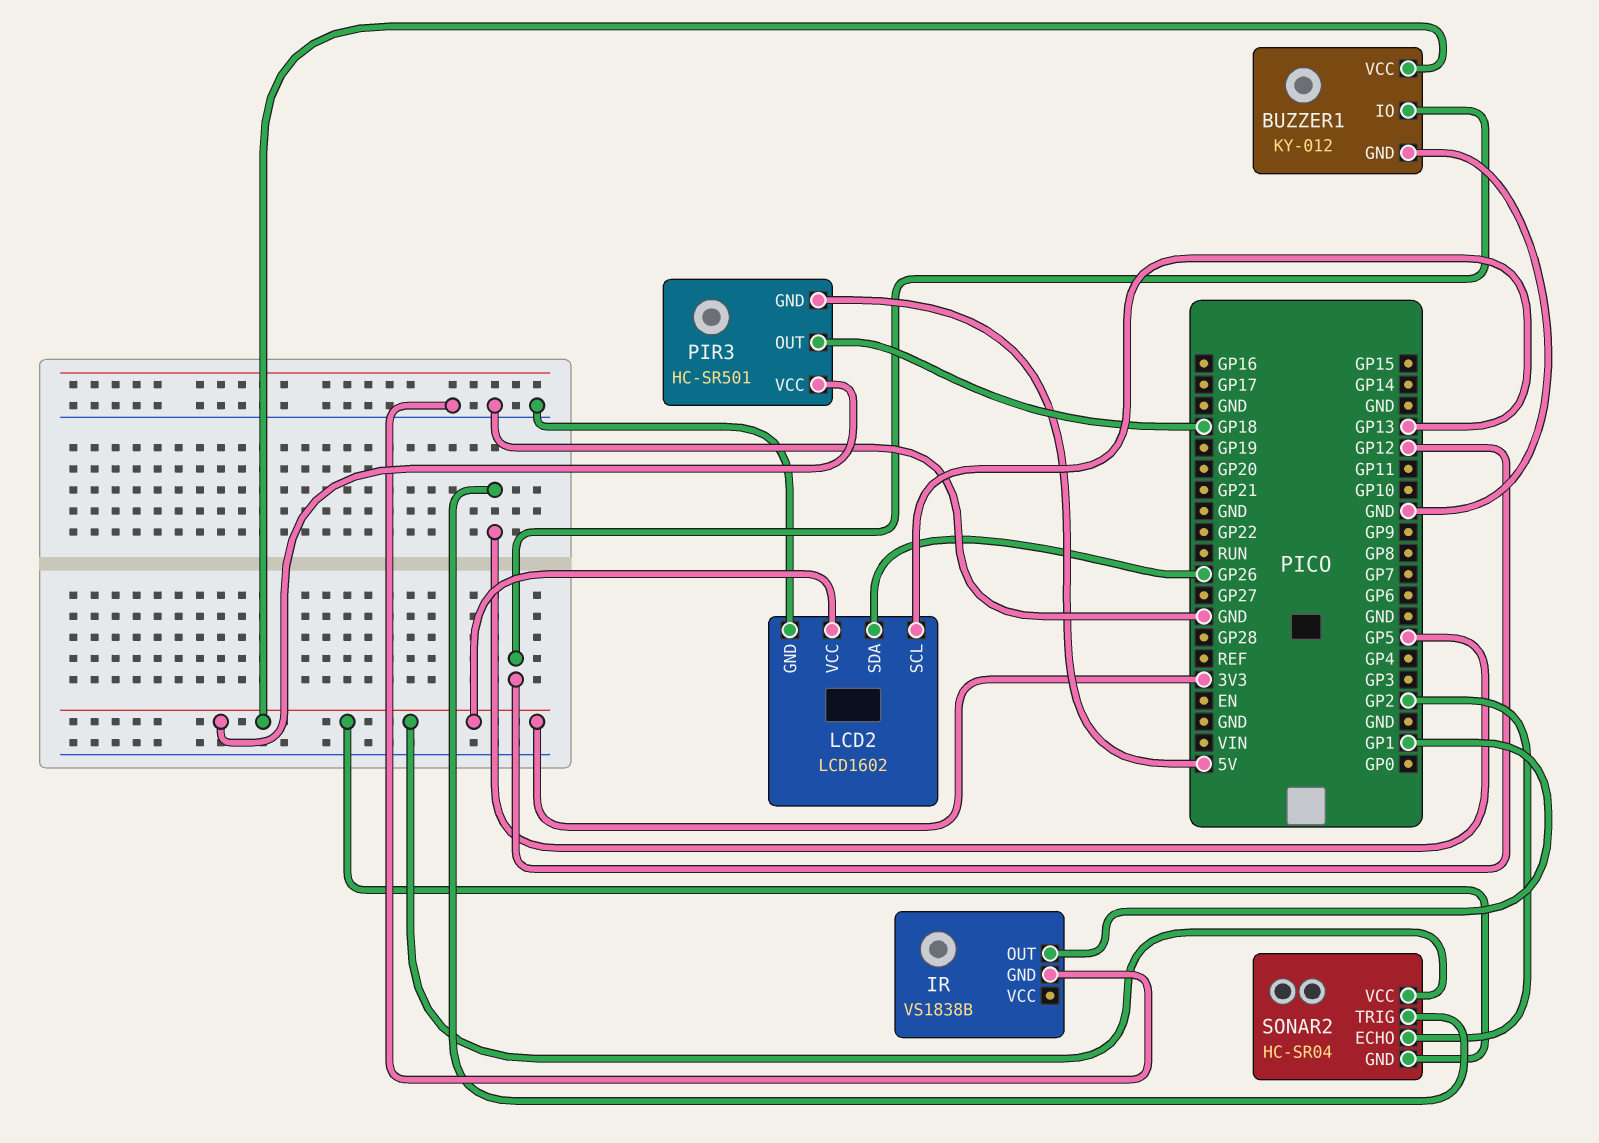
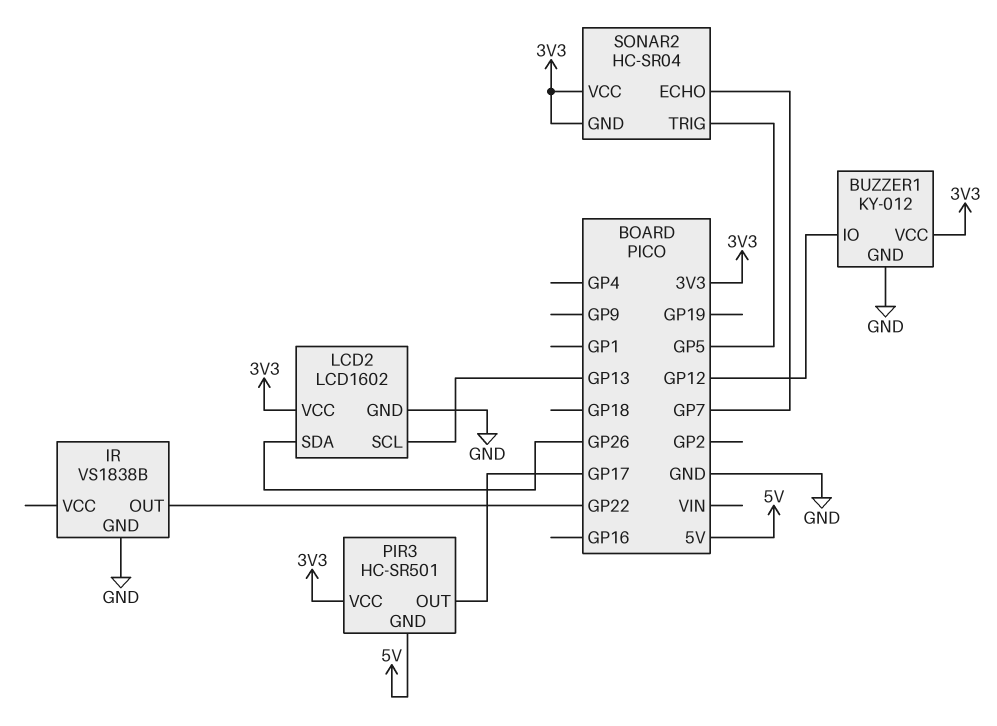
IR pin OUT: GP1 -> GP22
PIR3 pin OUT: GP18 -> GP17
SONAR2 pin ECHO: GP2 -> GP7

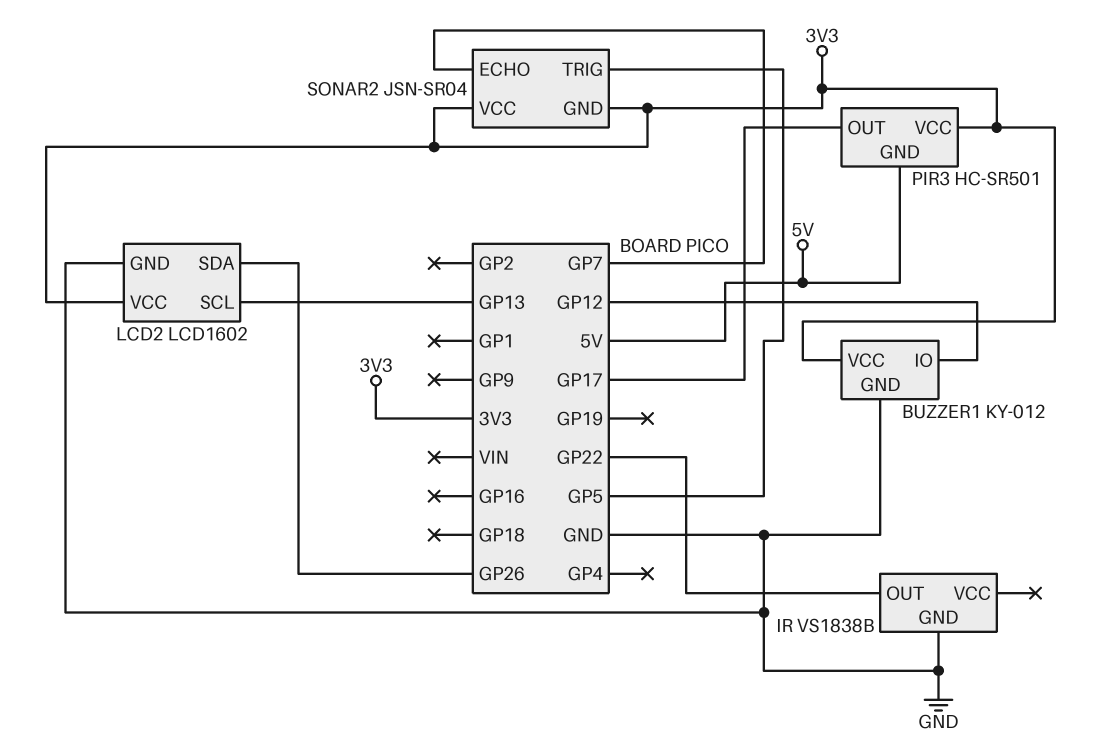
SONAR2: HC-SR04 -> JSN-SR04

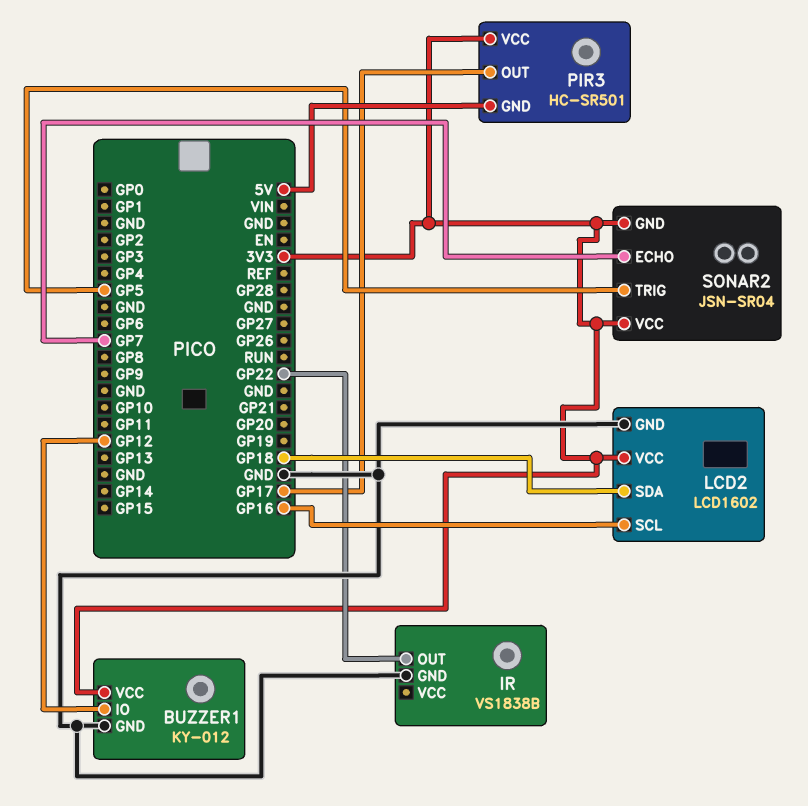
LCD2 pin SCL: GP13 -> GP16
LCD2 pin SDA: GP26 -> GP18

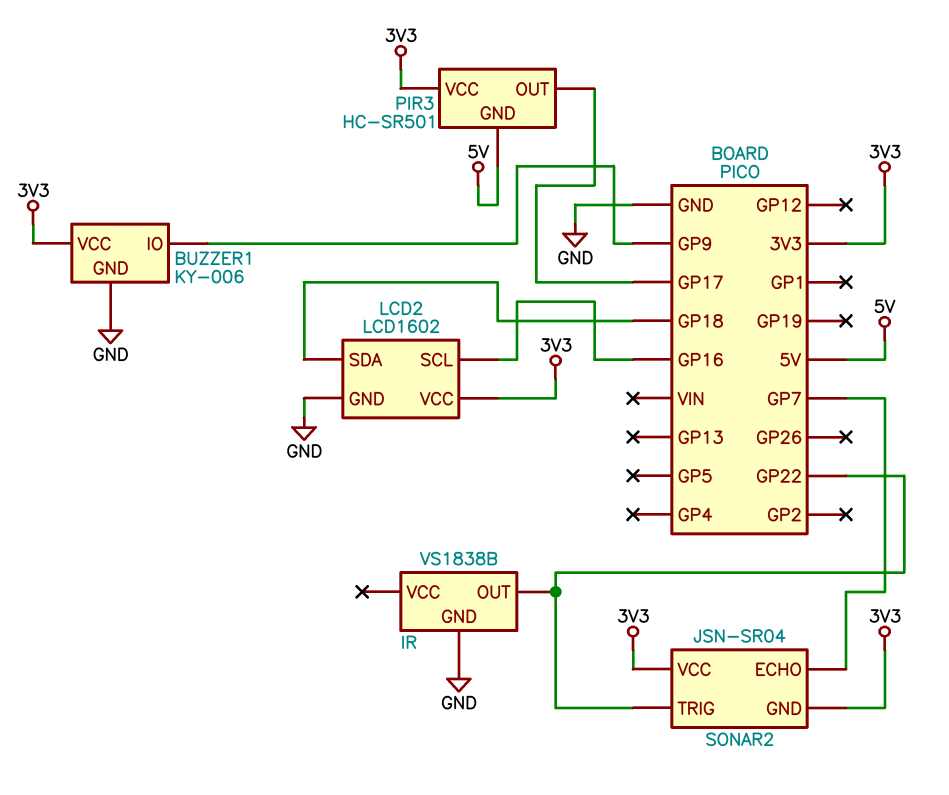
BUZZER1: KY-012 -> KY-006
BUZZER1 pin IO: GP12 -> GP9
SONAR2 pin TRIG: GP5 -> GP22

